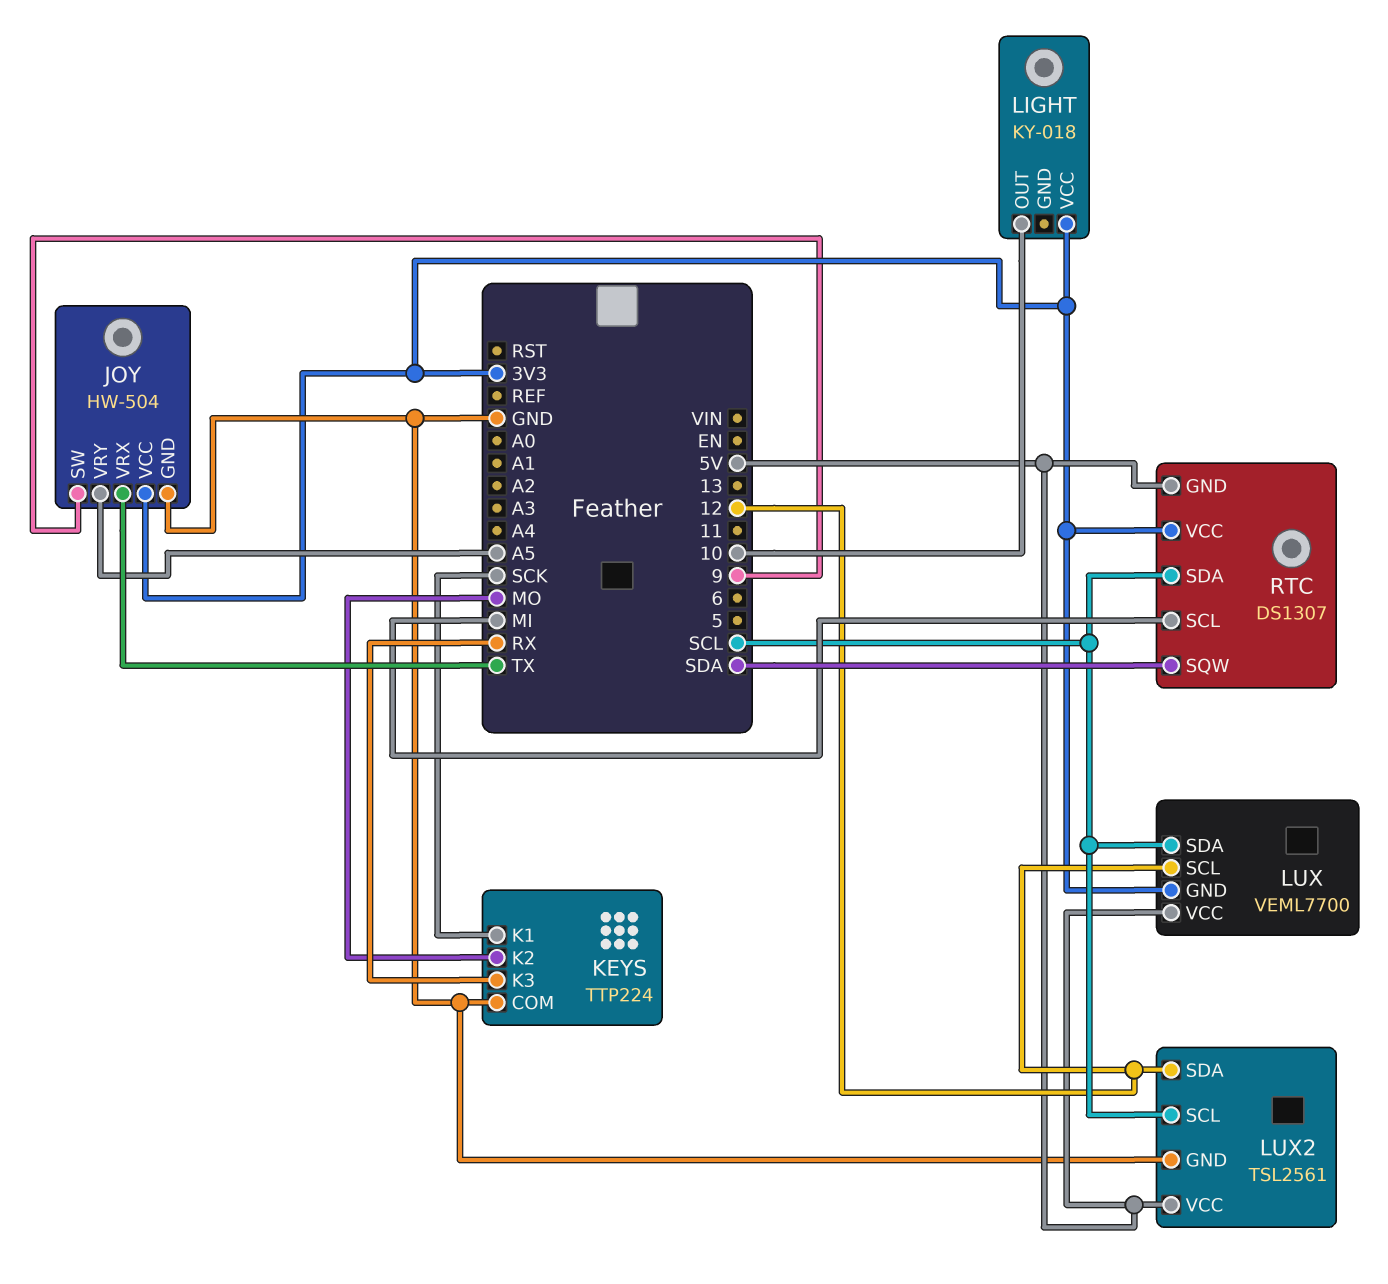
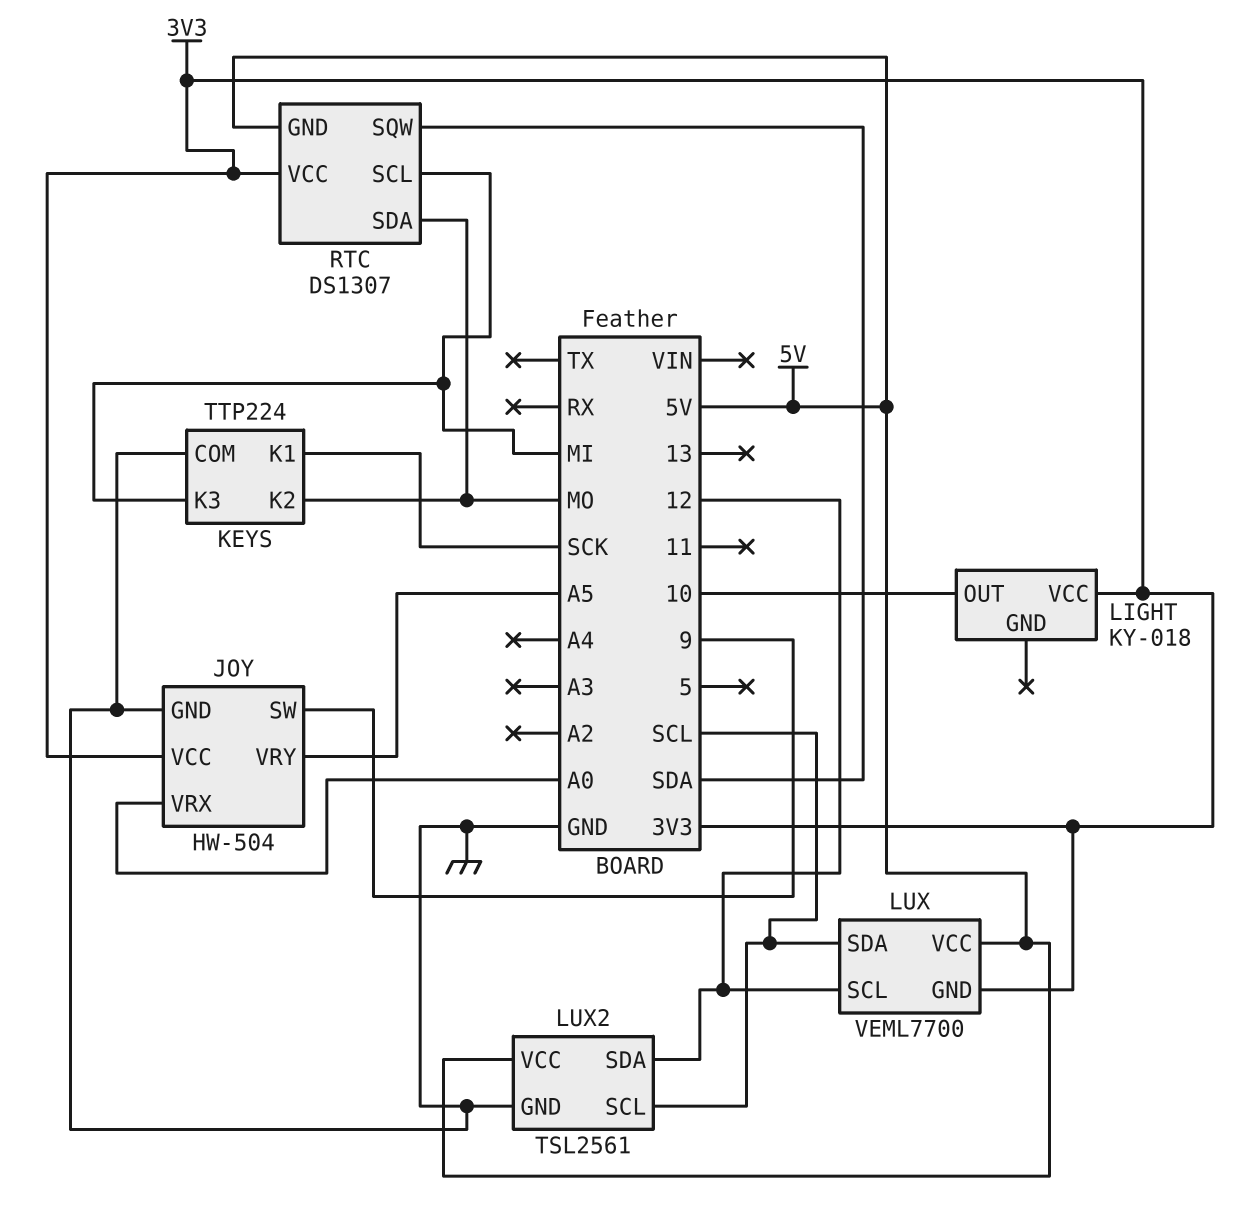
JOY pin VRX: TX -> A0
KEYS pin K3: RX -> MI
RTC pin SDA: SCL -> MO

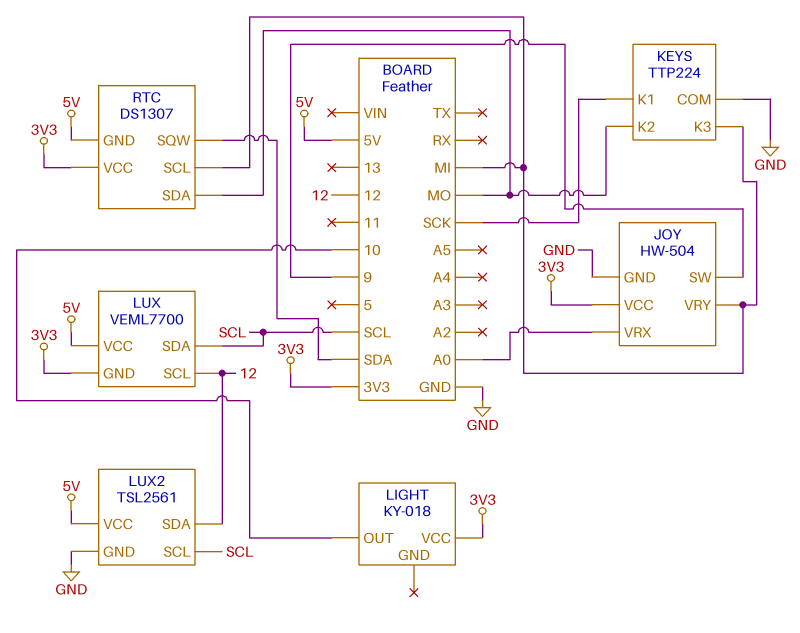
JOY pin VRY: A5 -> MI

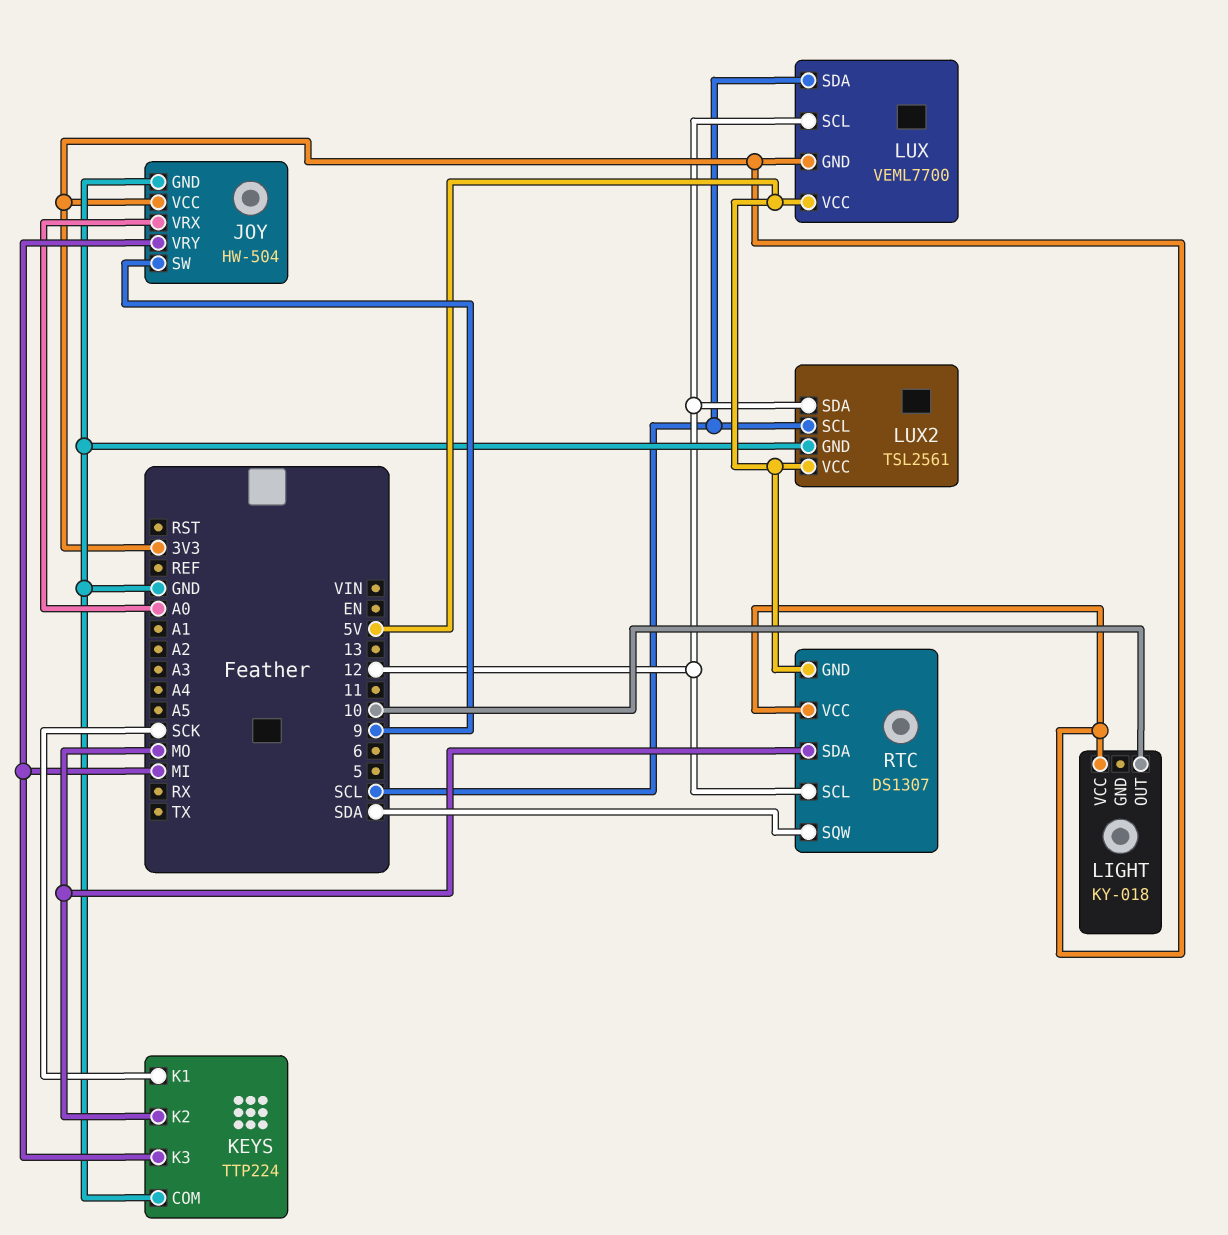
RTC pin SCL: MI -> 12

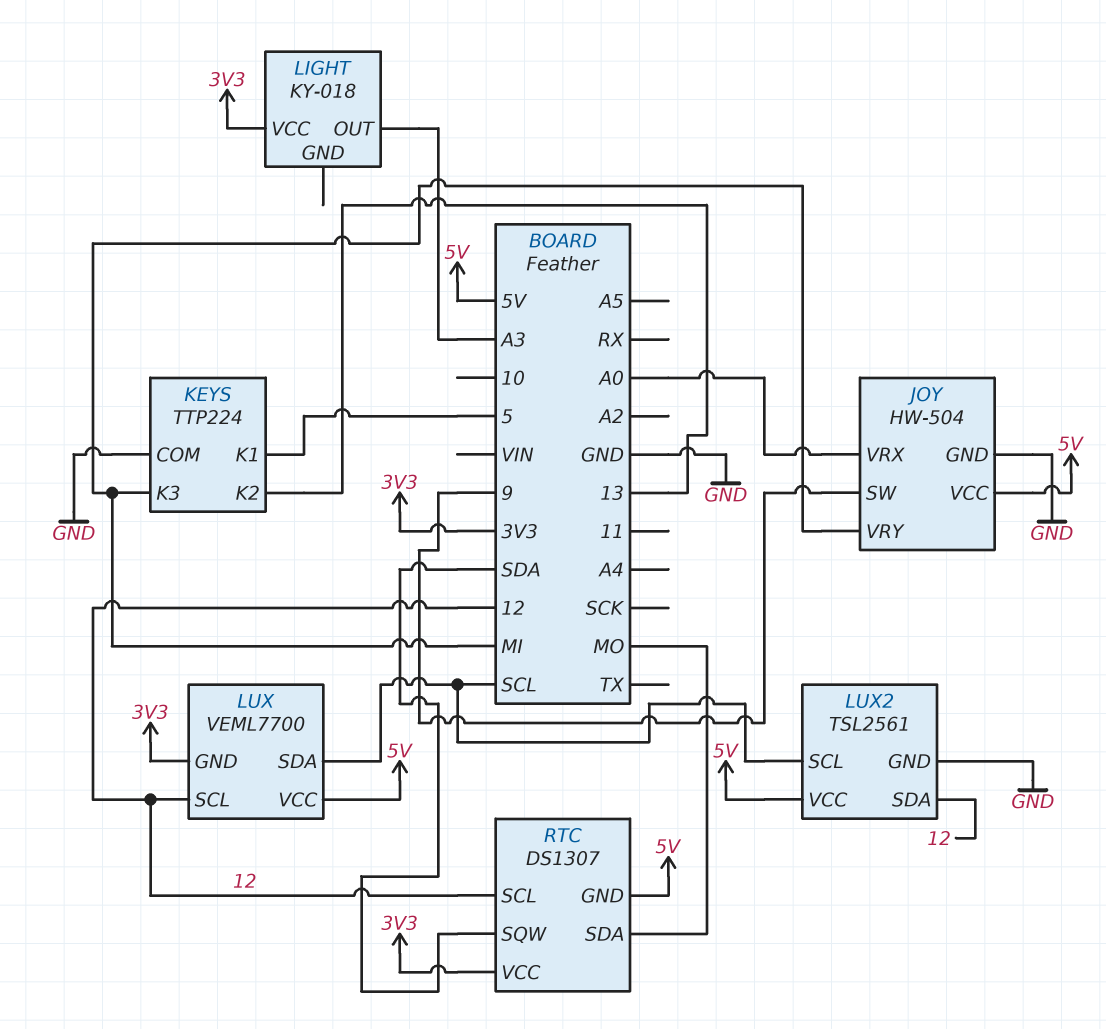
JOY pin VCC: 3V3 -> 5V
KEYS pin K1: SCK -> 5
KEYS pin K2: MO -> 13
LIGHT pin OUT: 10 -> A3

